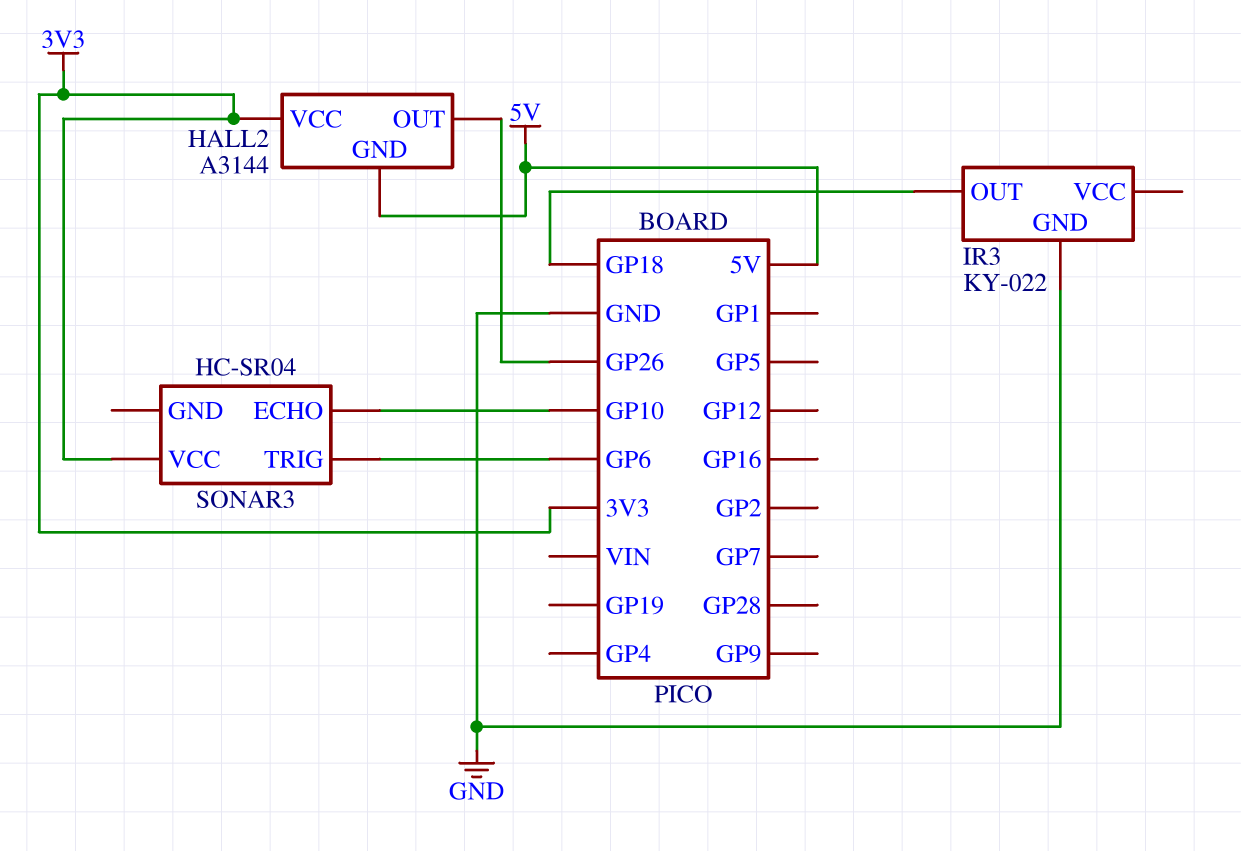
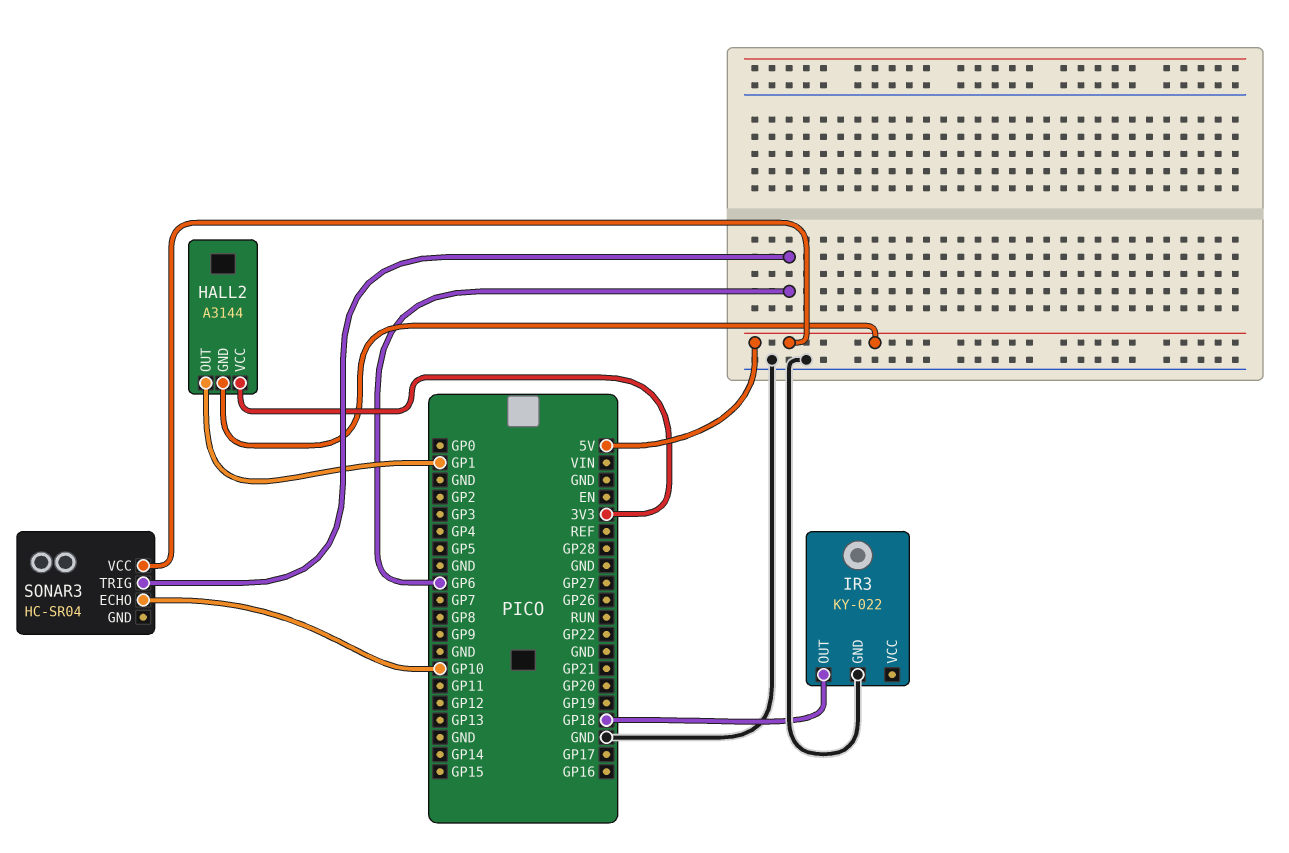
HALL2 pin OUT: GP26 -> GP1
SONAR3 pin VCC: 3V3 -> 5V

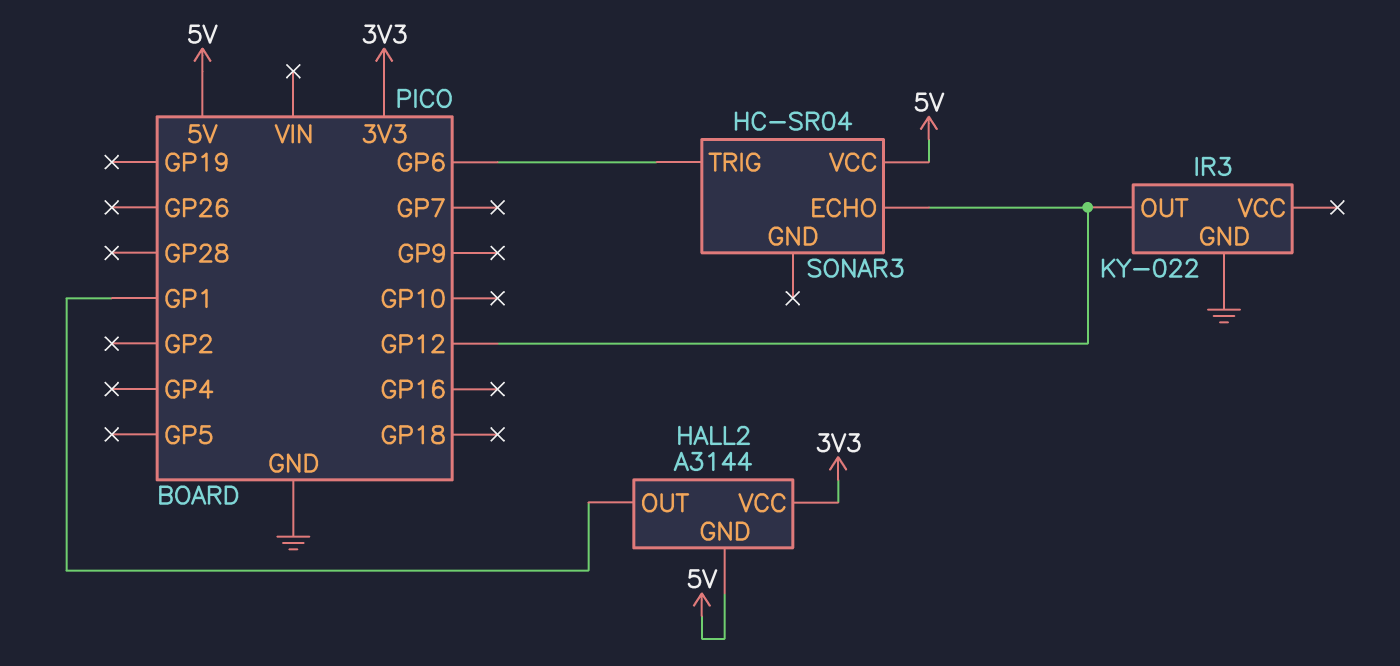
IR3 pin OUT: GP18 -> GP12
SONAR3 pin ECHO: GP10 -> GP12

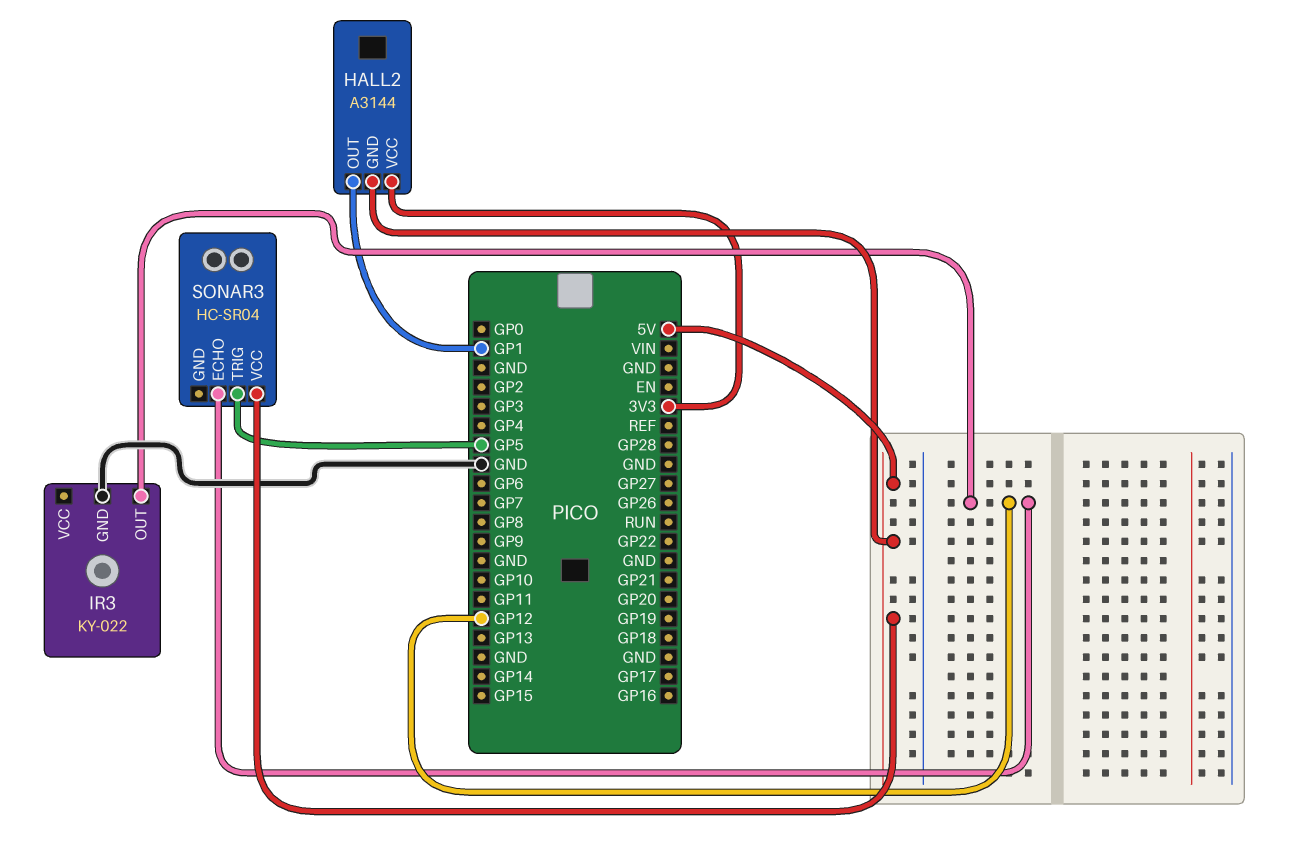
SONAR3 pin TRIG: GP6 -> GP5

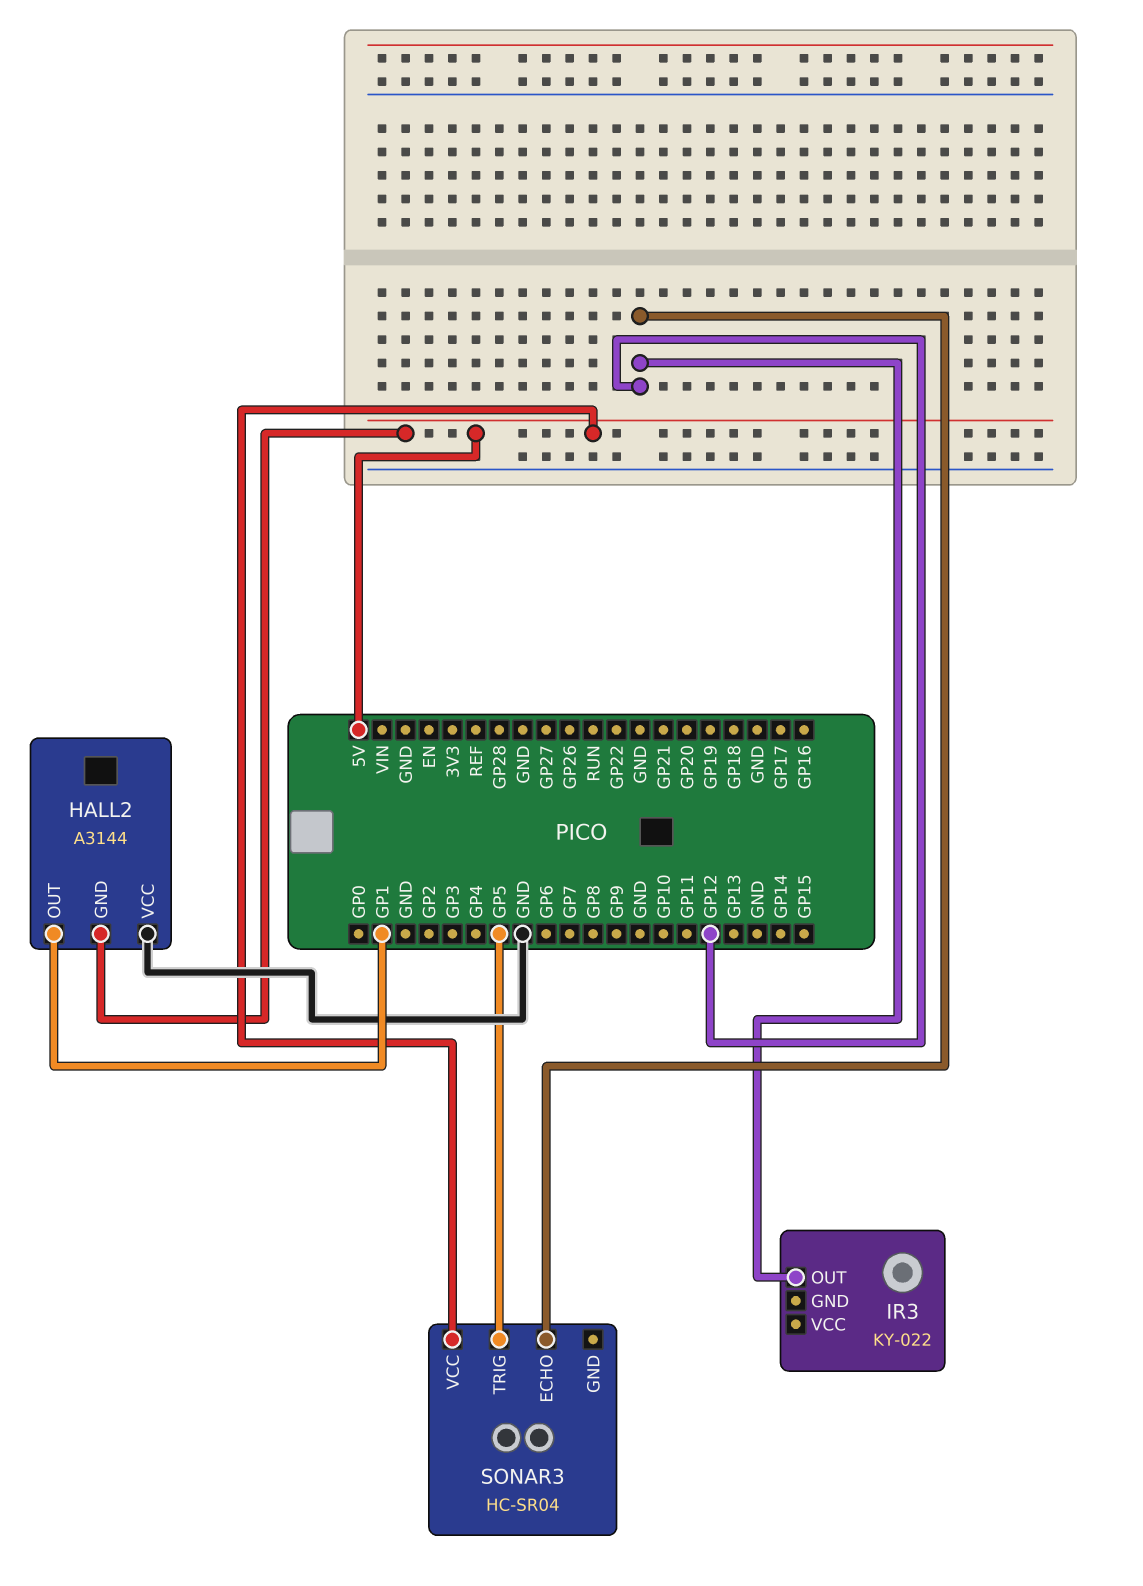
HALL2 pin VCC: 3V3 -> GND
IR3 pin GND: GND -> none

